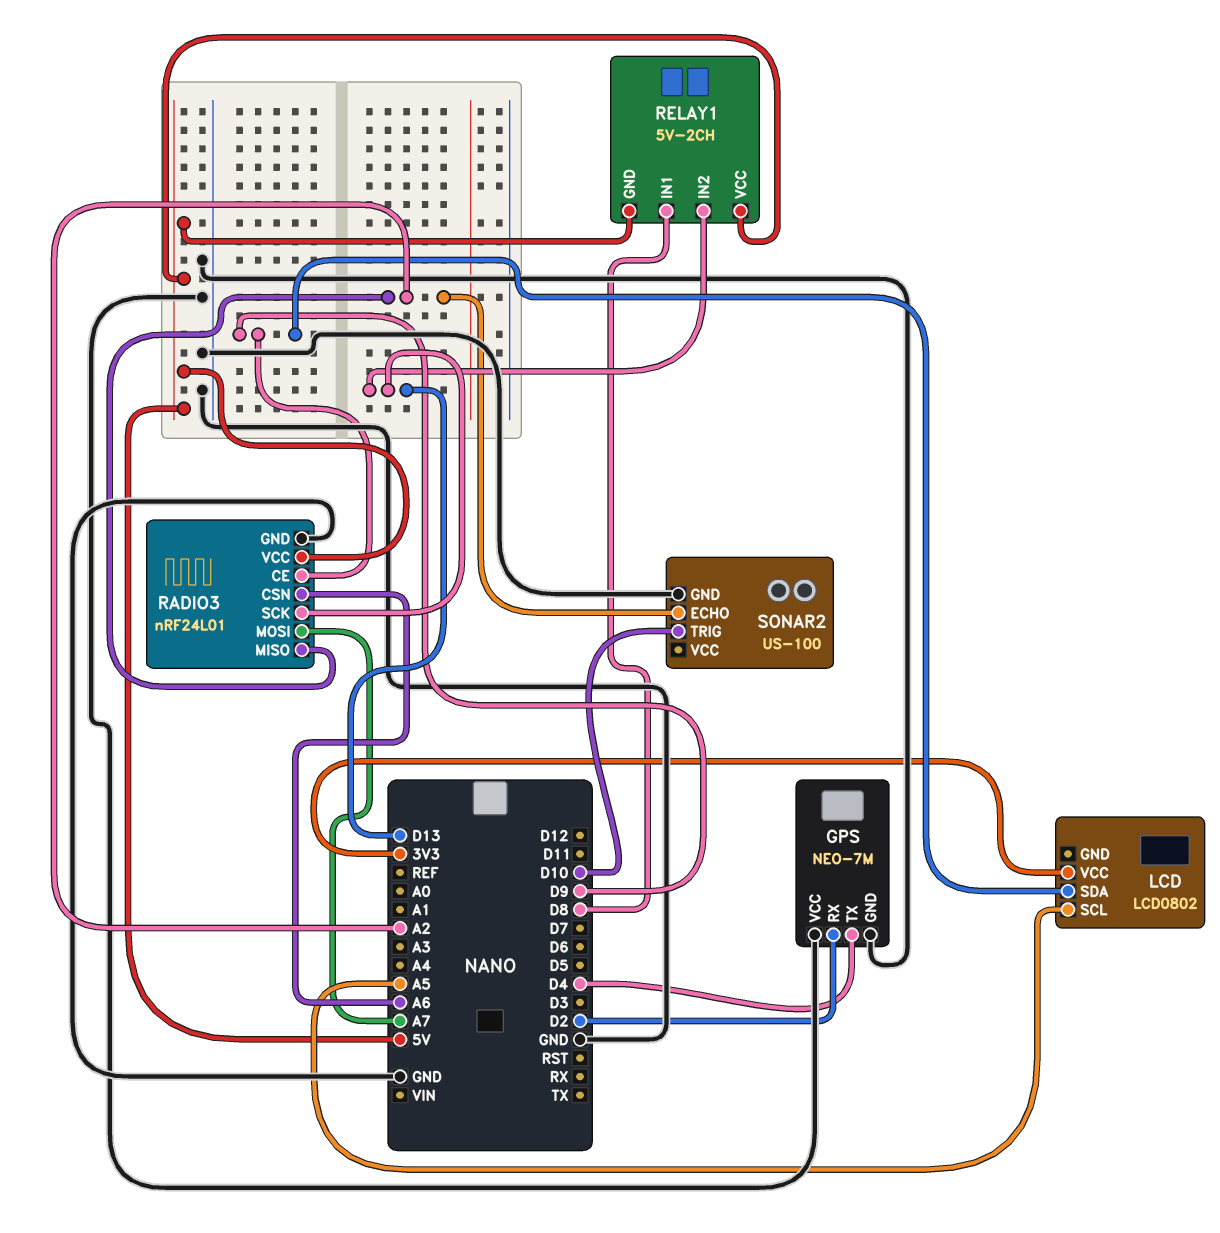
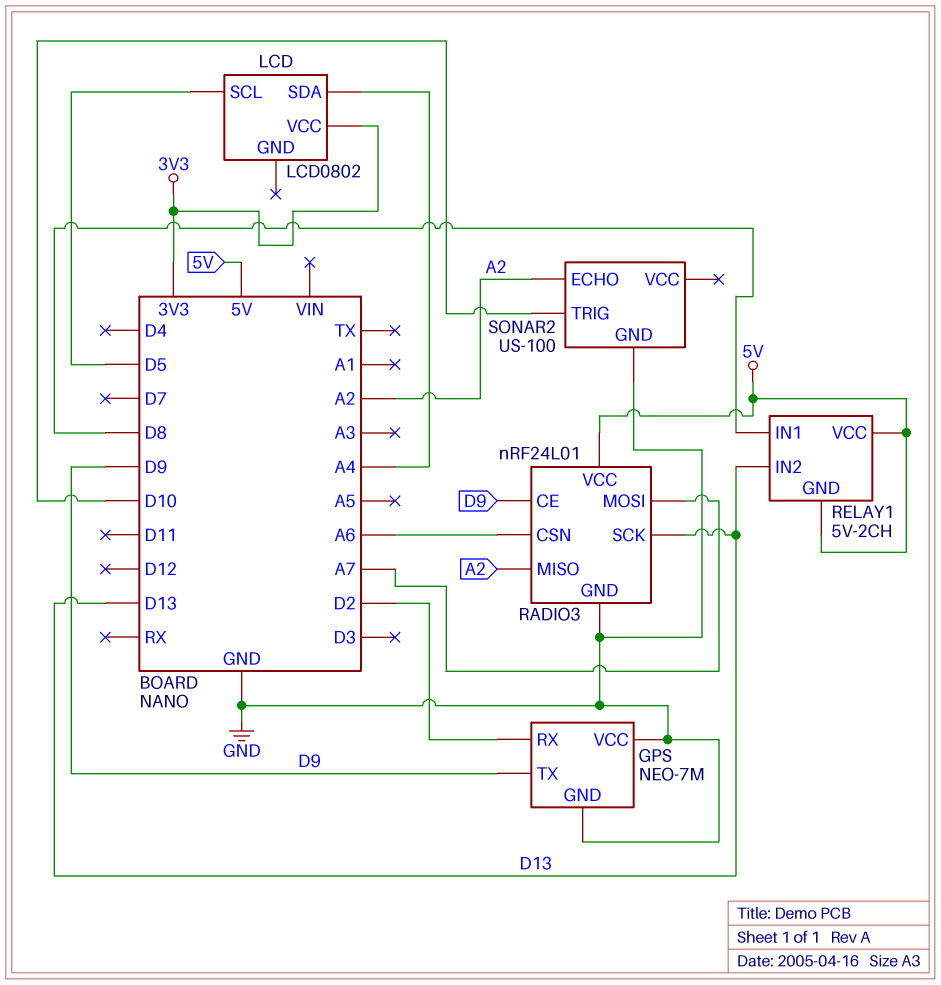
GPS pin TX: D4 -> D9
LCD pin SCL: A5 -> D5
LCD pin SDA: D9 -> A4

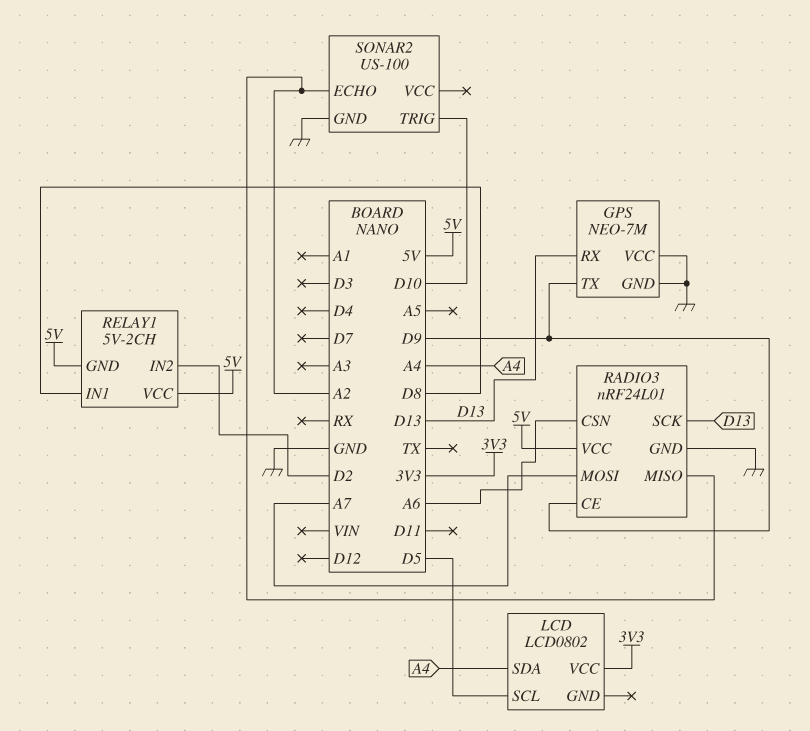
GPS pin RX: D2 -> D13
RELAY1 pin IN2: D13 -> D2

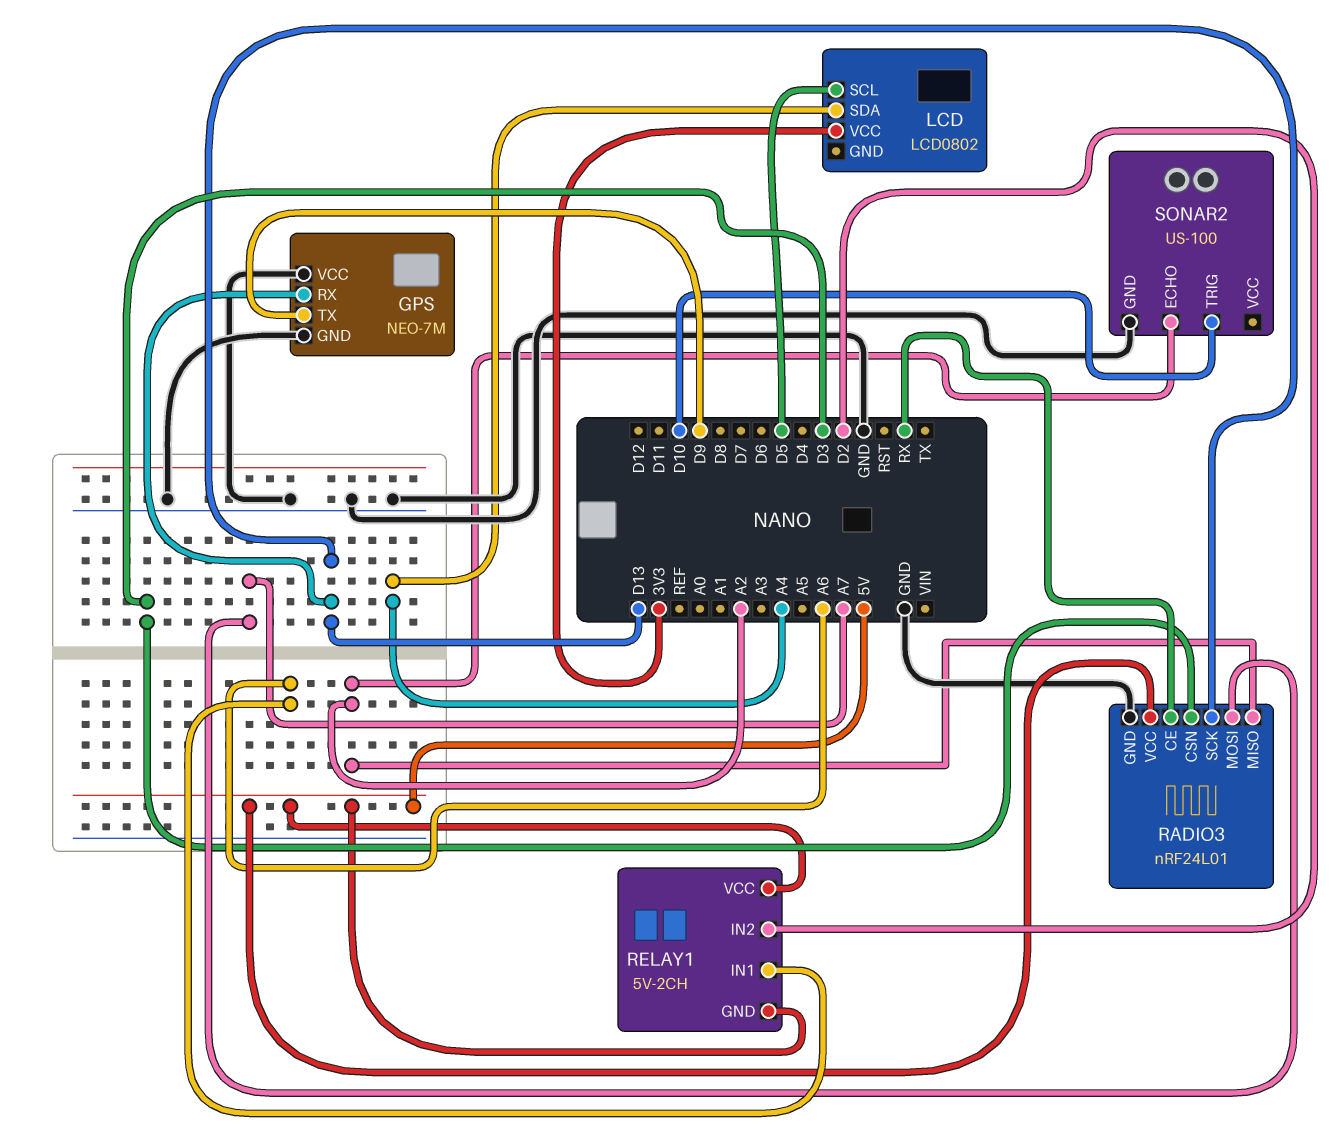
RADIO3 pin CE: D9 -> RX
RADIO3 pin CSN: A6 -> D3
RELAY1 pin IN1: D8 -> A6

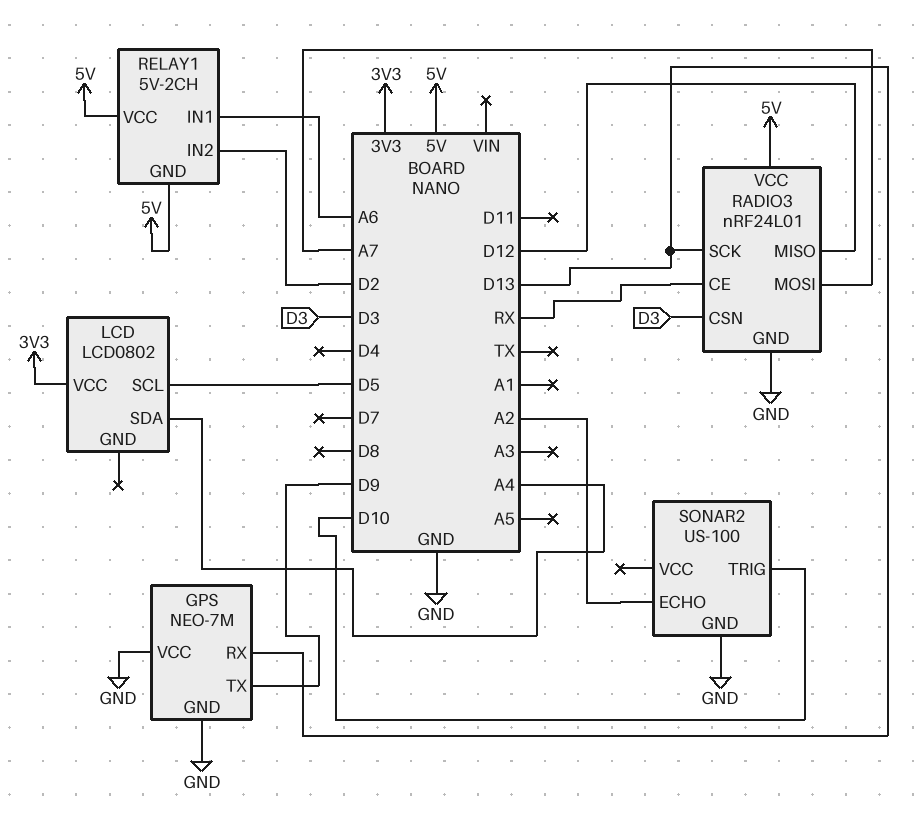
RADIO3 pin MISO: A2 -> D12

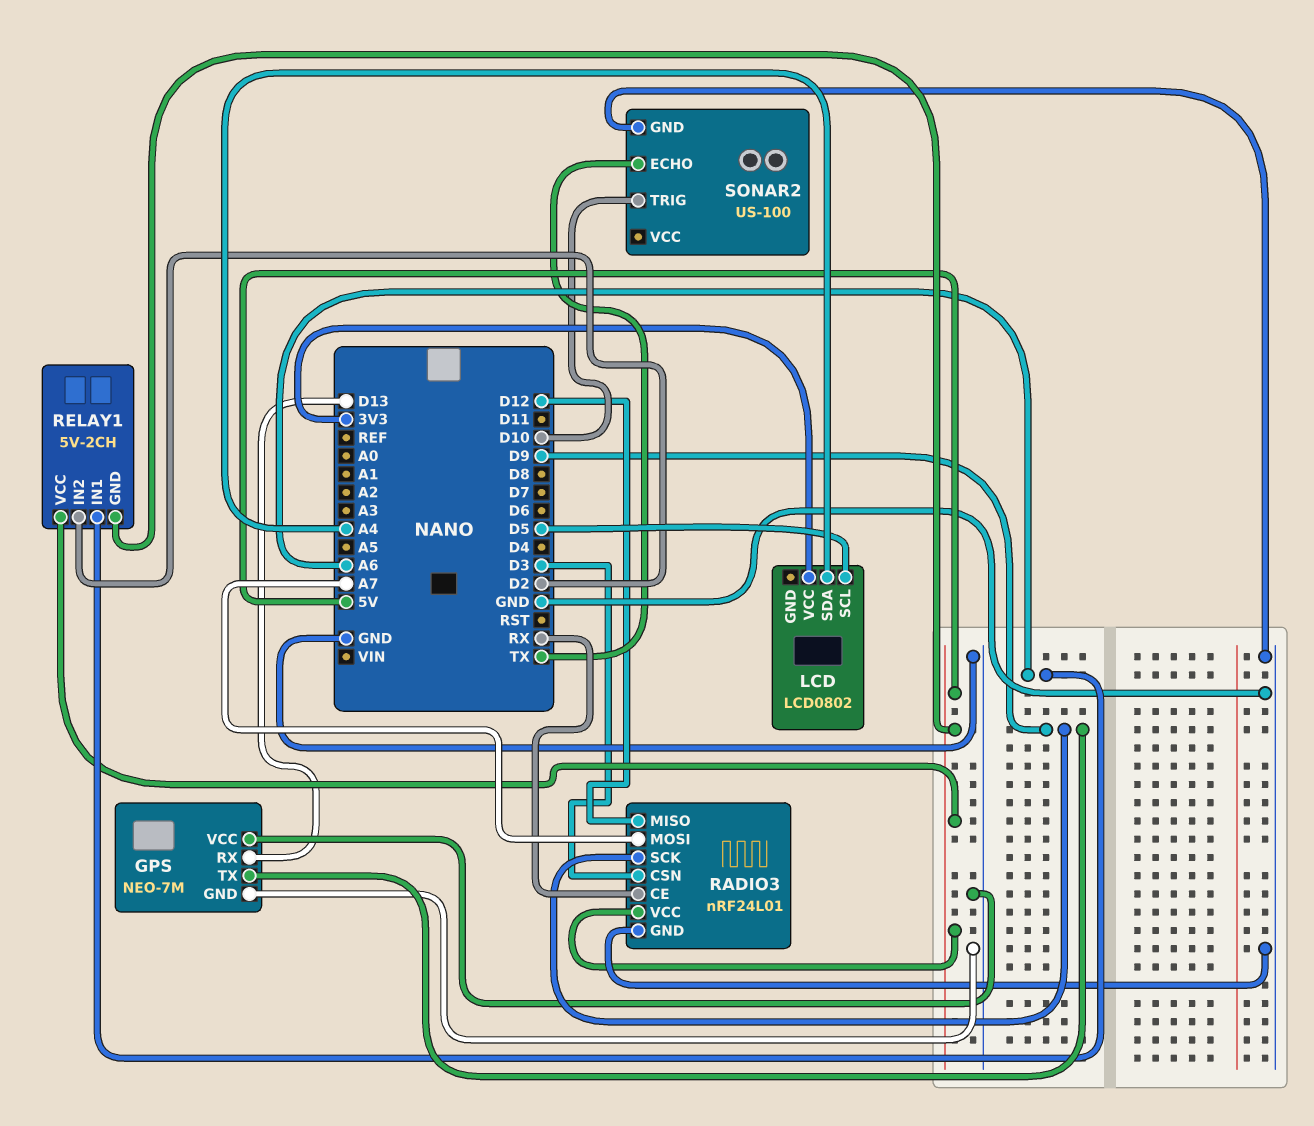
RADIO3 pin SCK: D13 -> D9
SONAR2 pin ECHO: A2 -> TX

